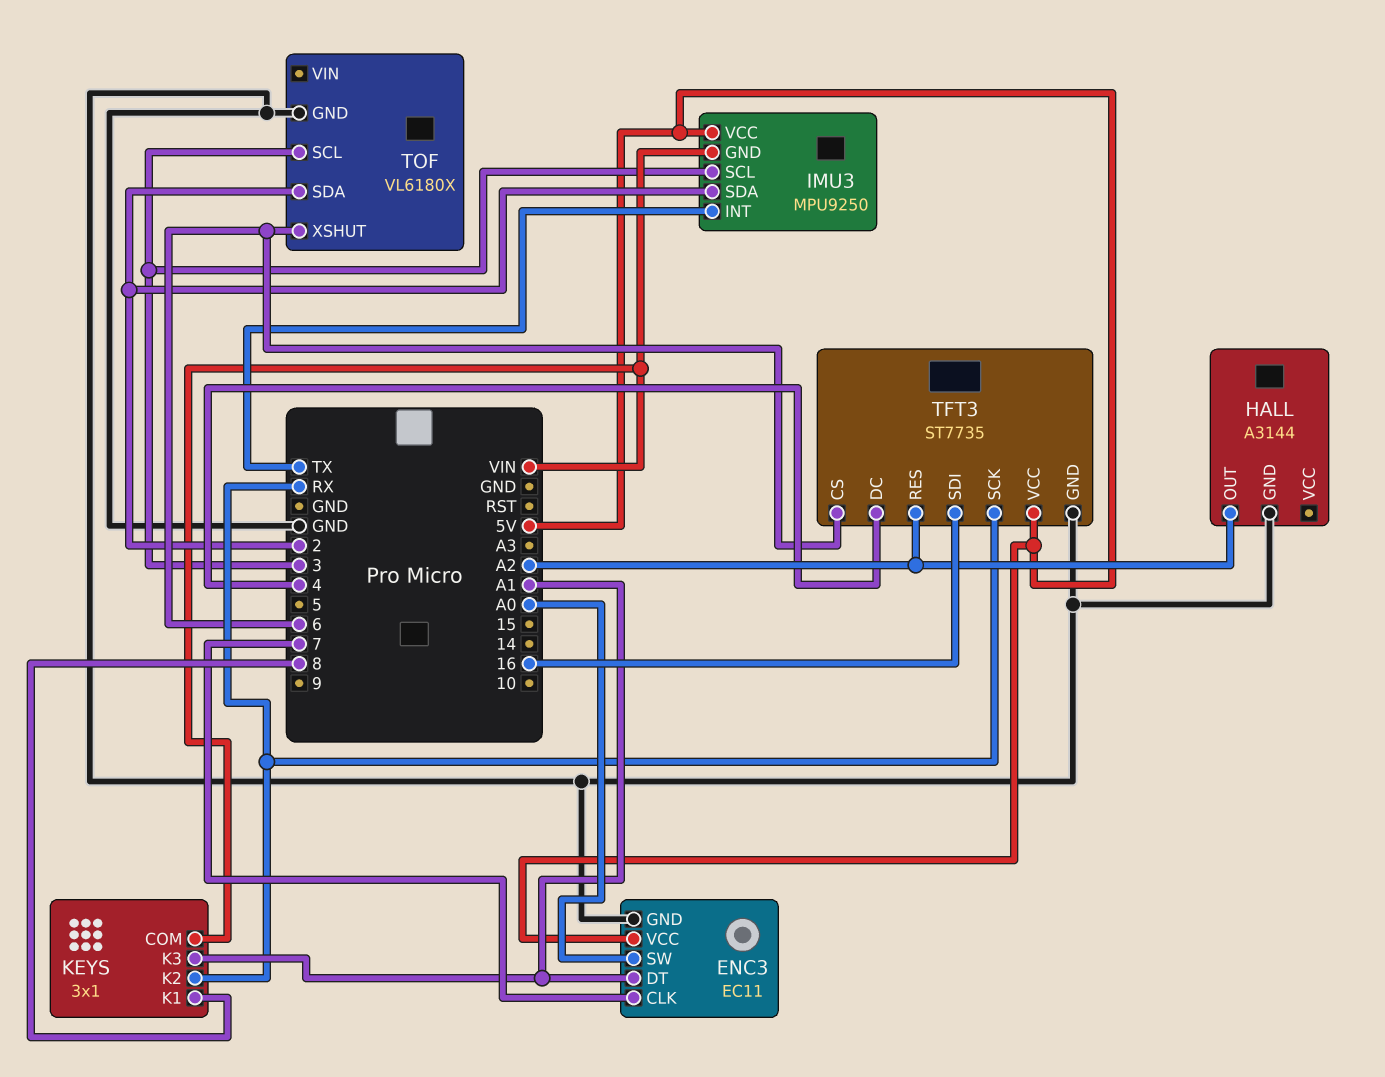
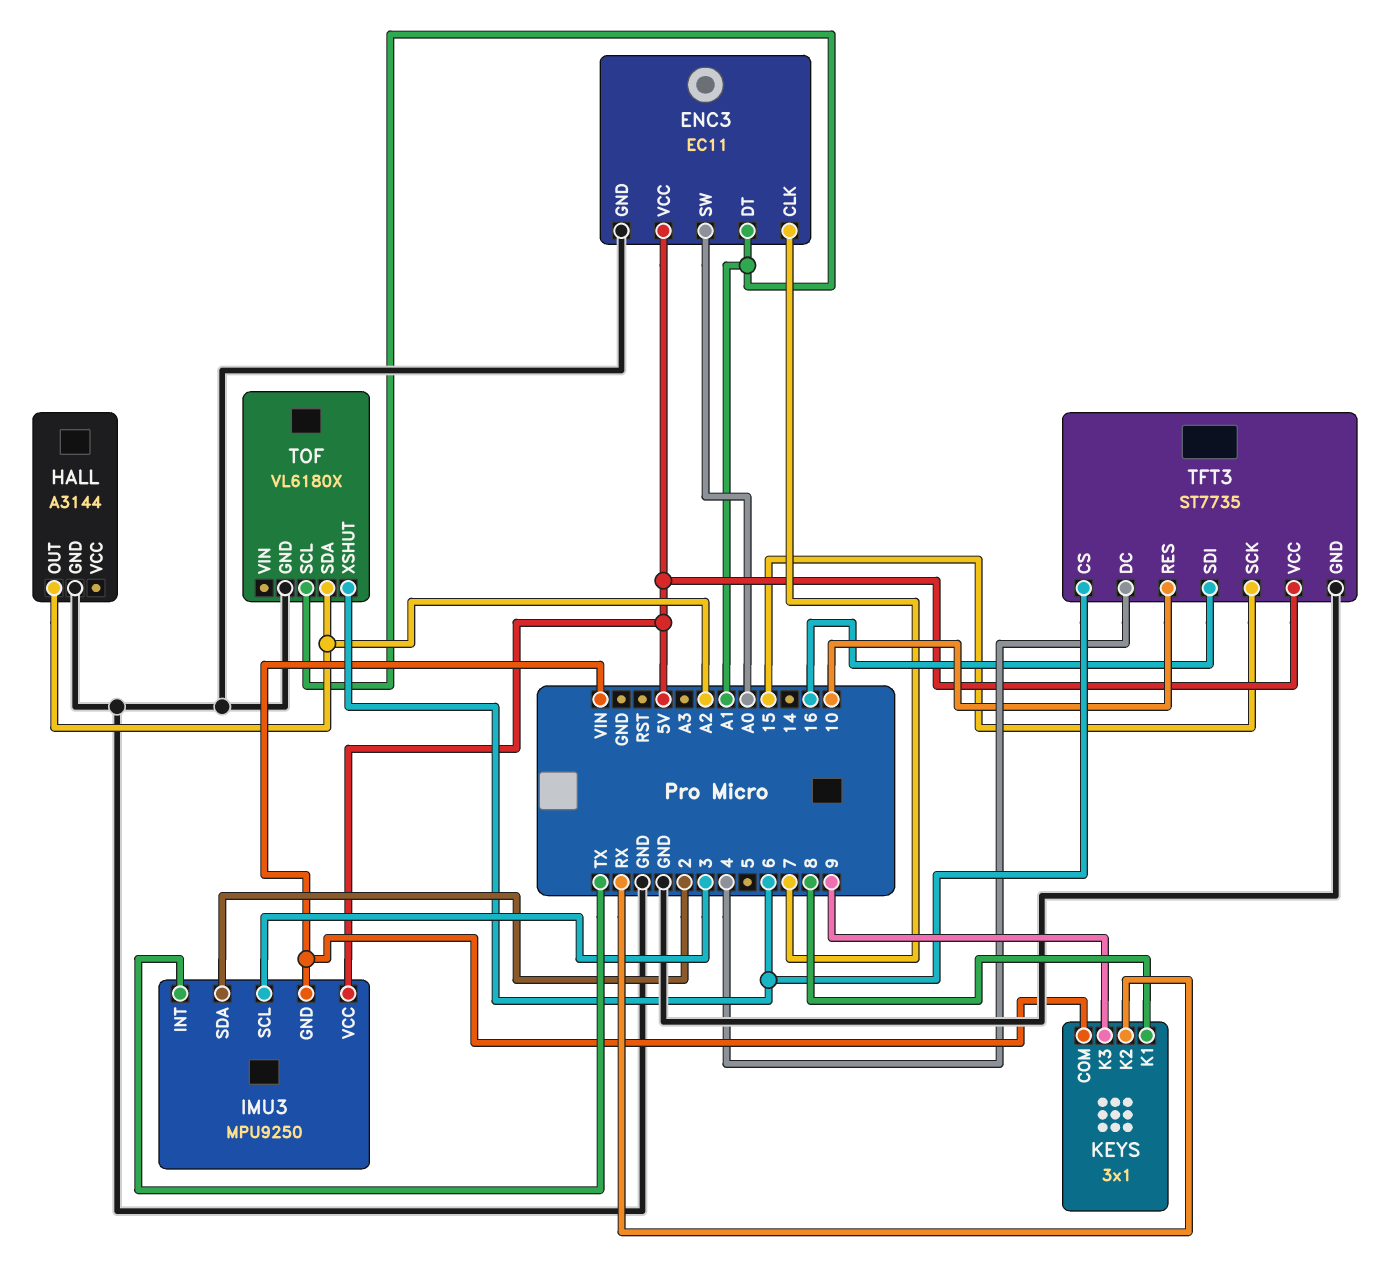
KEYS pin K3: A1 -> 9
TFT3 pin RES: A2 -> 10
TFT3 pin SCK: RX -> 15
TOF pin SCL: 3 -> A1
TOF pin SDA: 2 -> A2

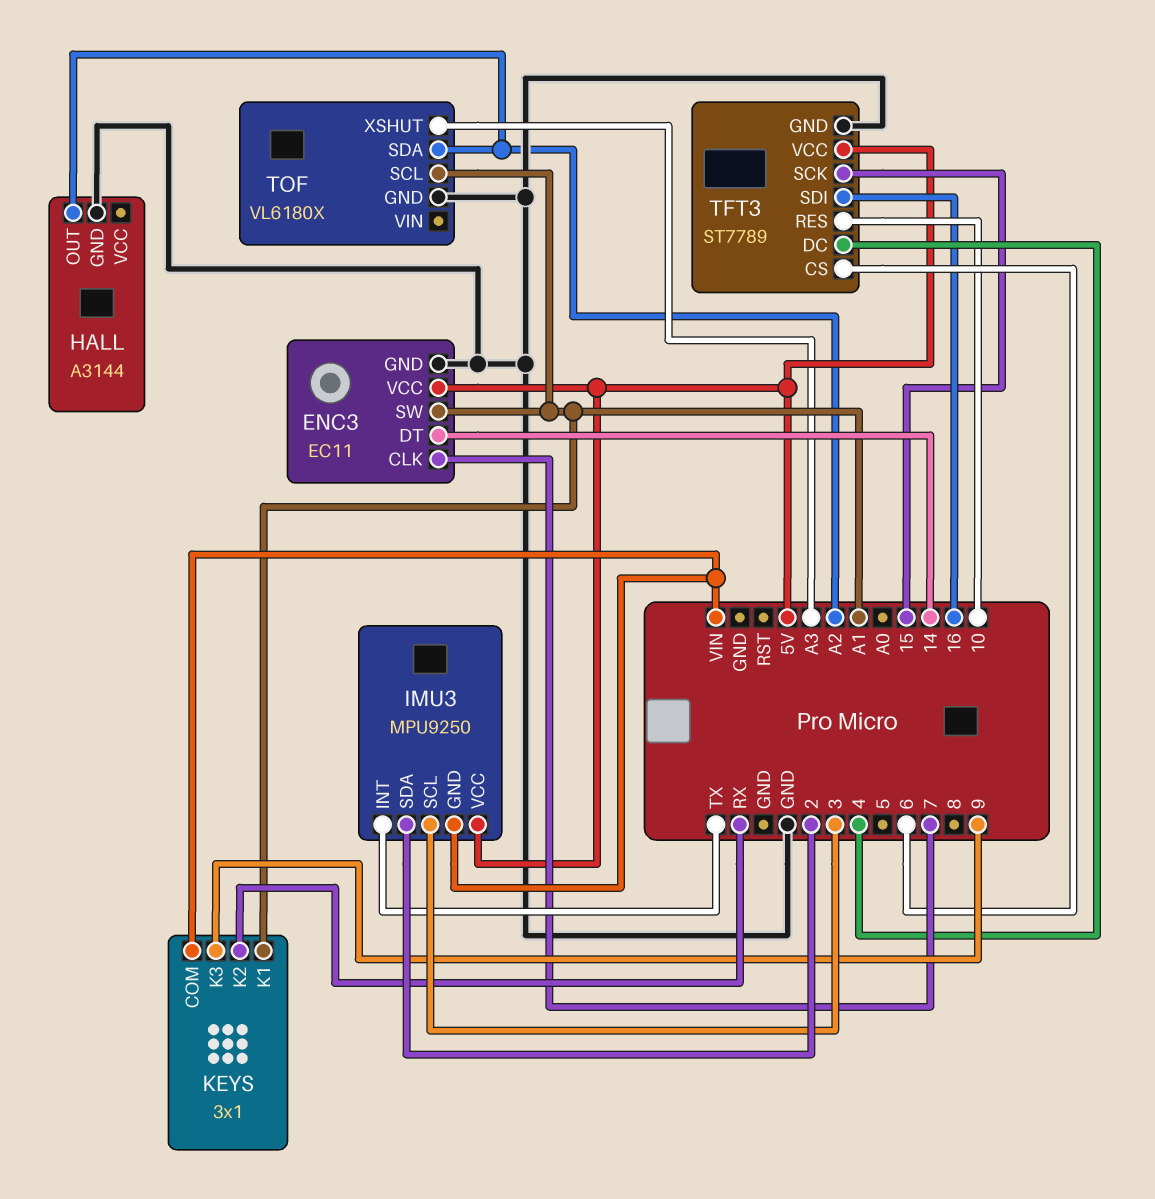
ENC3 pin DT: A1 -> 14
ENC3 pin SW: A0 -> A1
KEYS pin K1: 8 -> A1
TFT3: ST7735 -> ST7789
TOF pin XSHUT: 6 -> A3

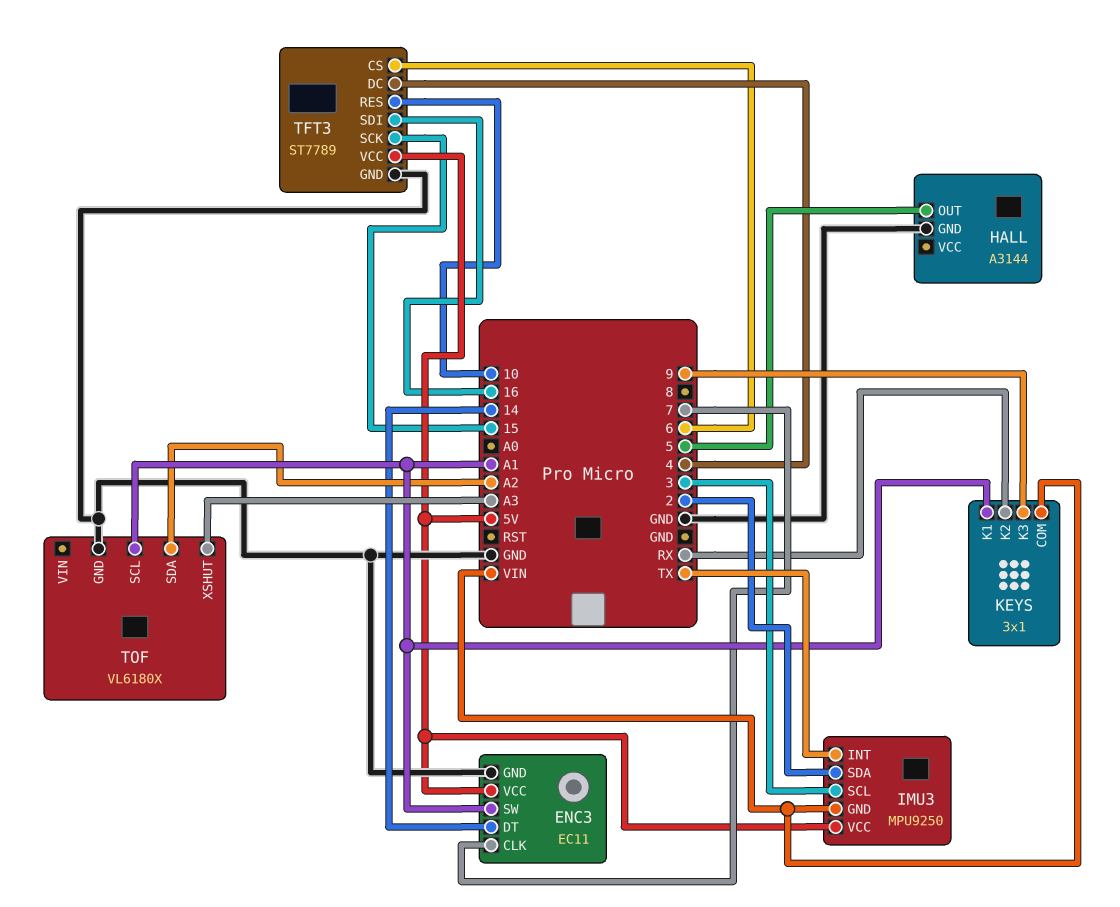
HALL pin OUT: A2 -> 5

